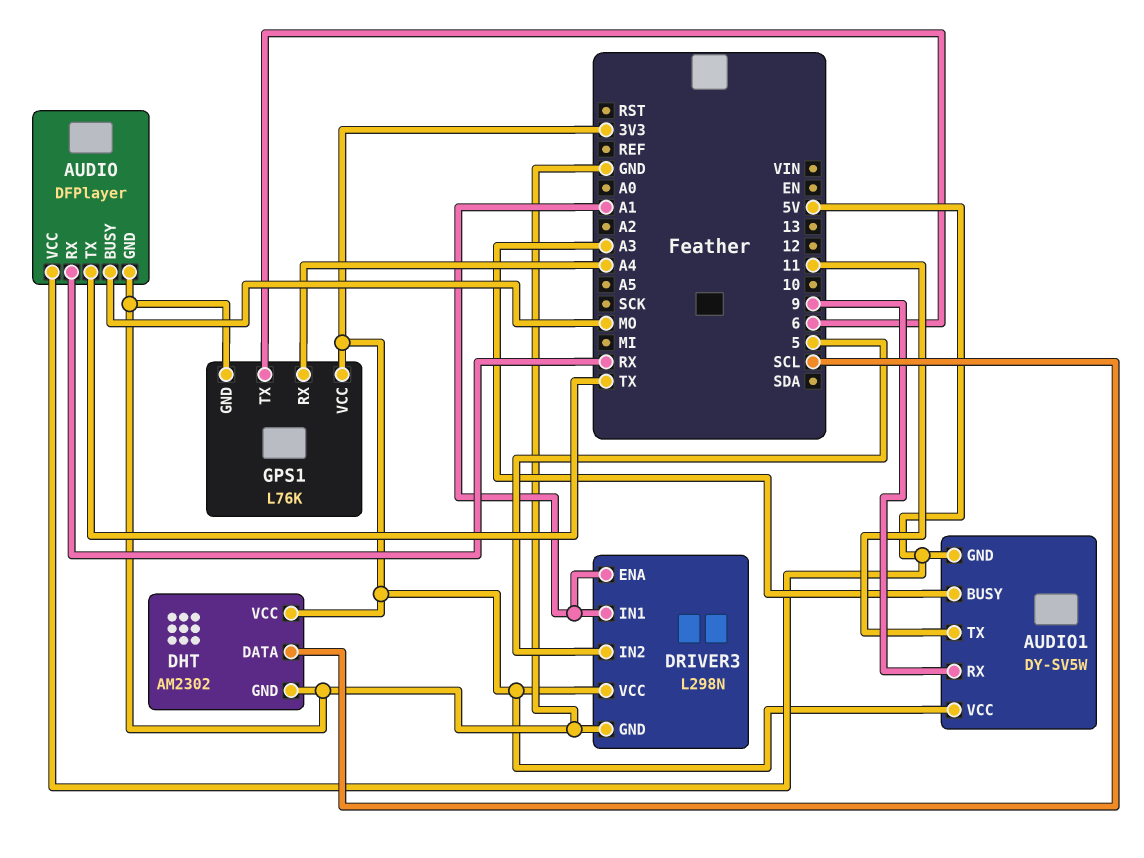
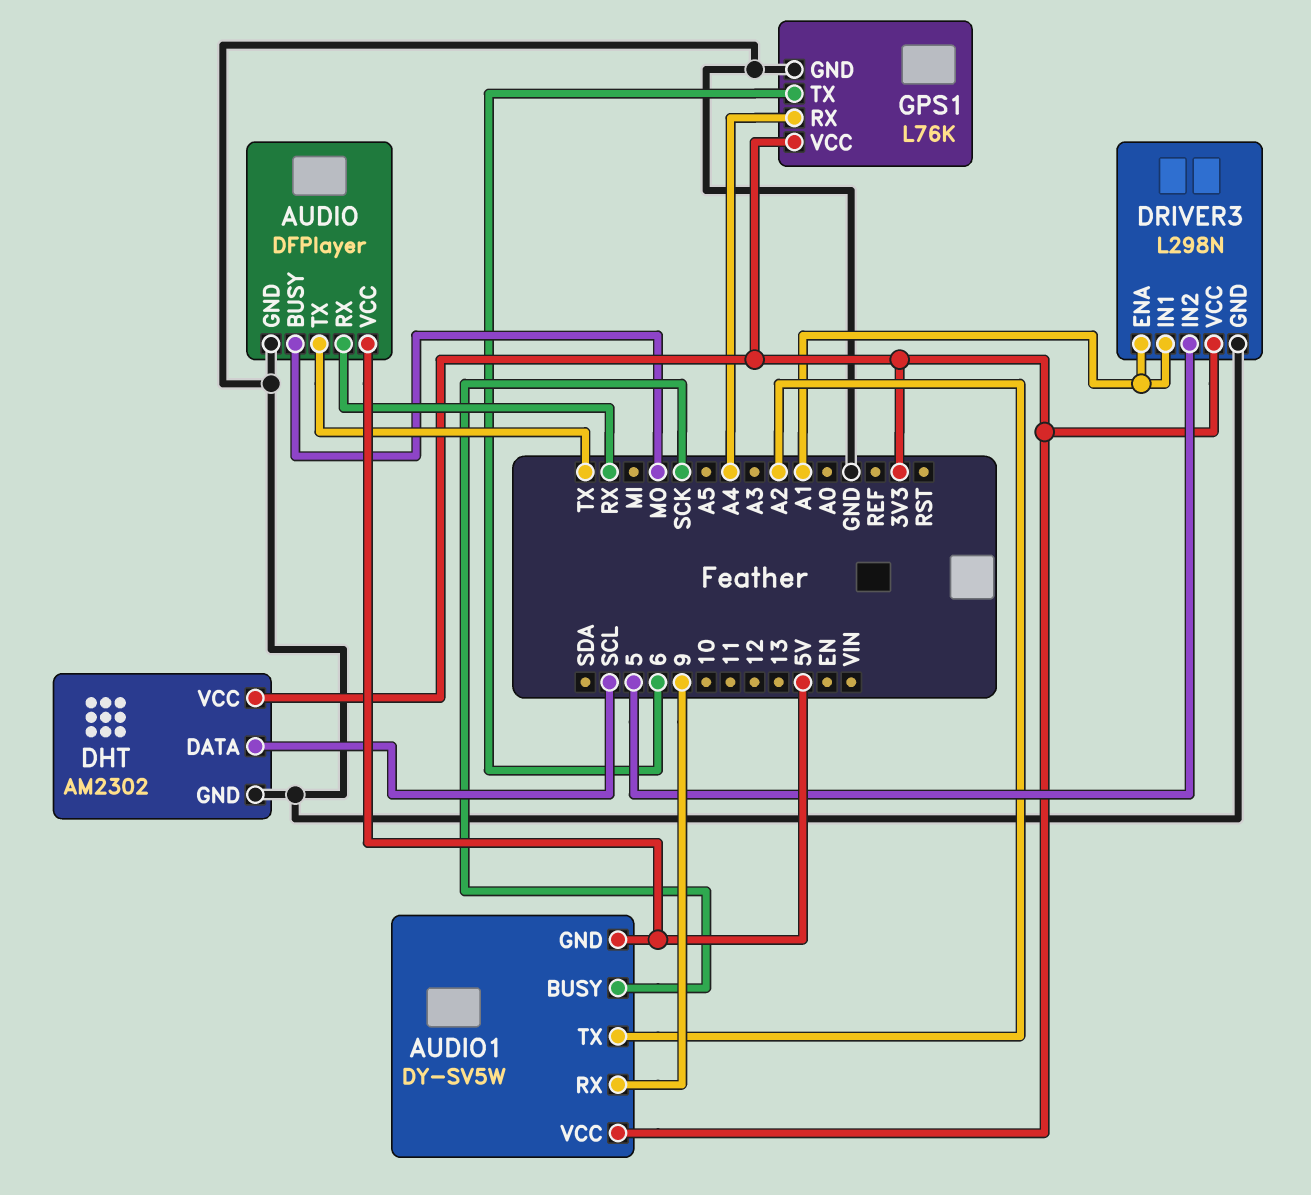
AUDIO1 pin BUSY: A3 -> SCK
AUDIO1 pin TX: 11 -> A2

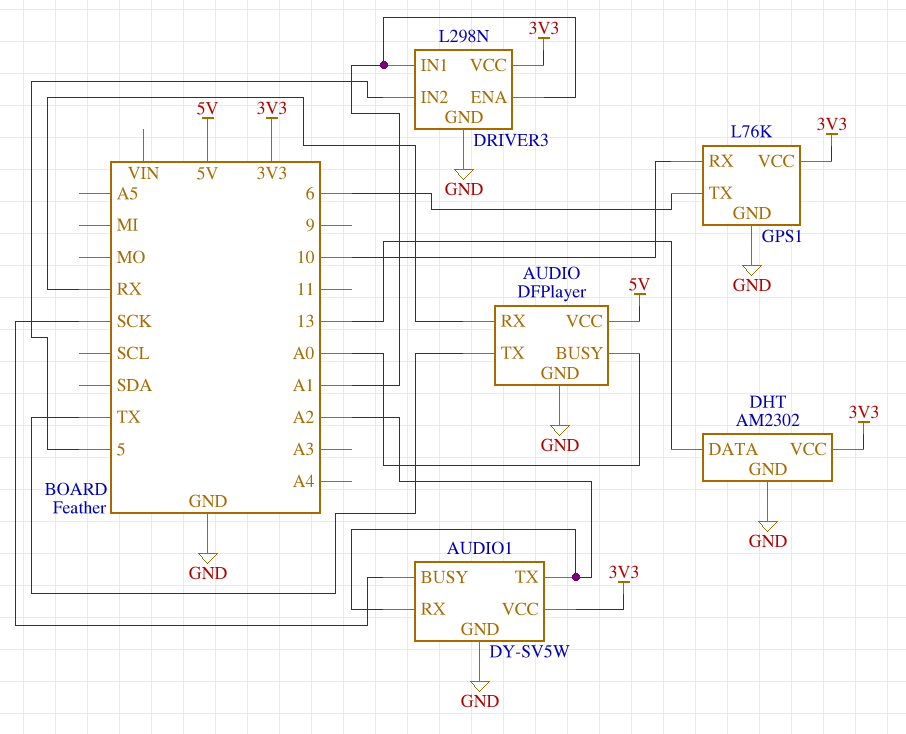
AUDIO pin BUSY: MO -> A0
AUDIO1 pin GND: 5V -> GND
AUDIO1 pin RX: 9 -> A2
DHT pin DATA: SCL -> 13
GPS1 pin RX: A4 -> 10

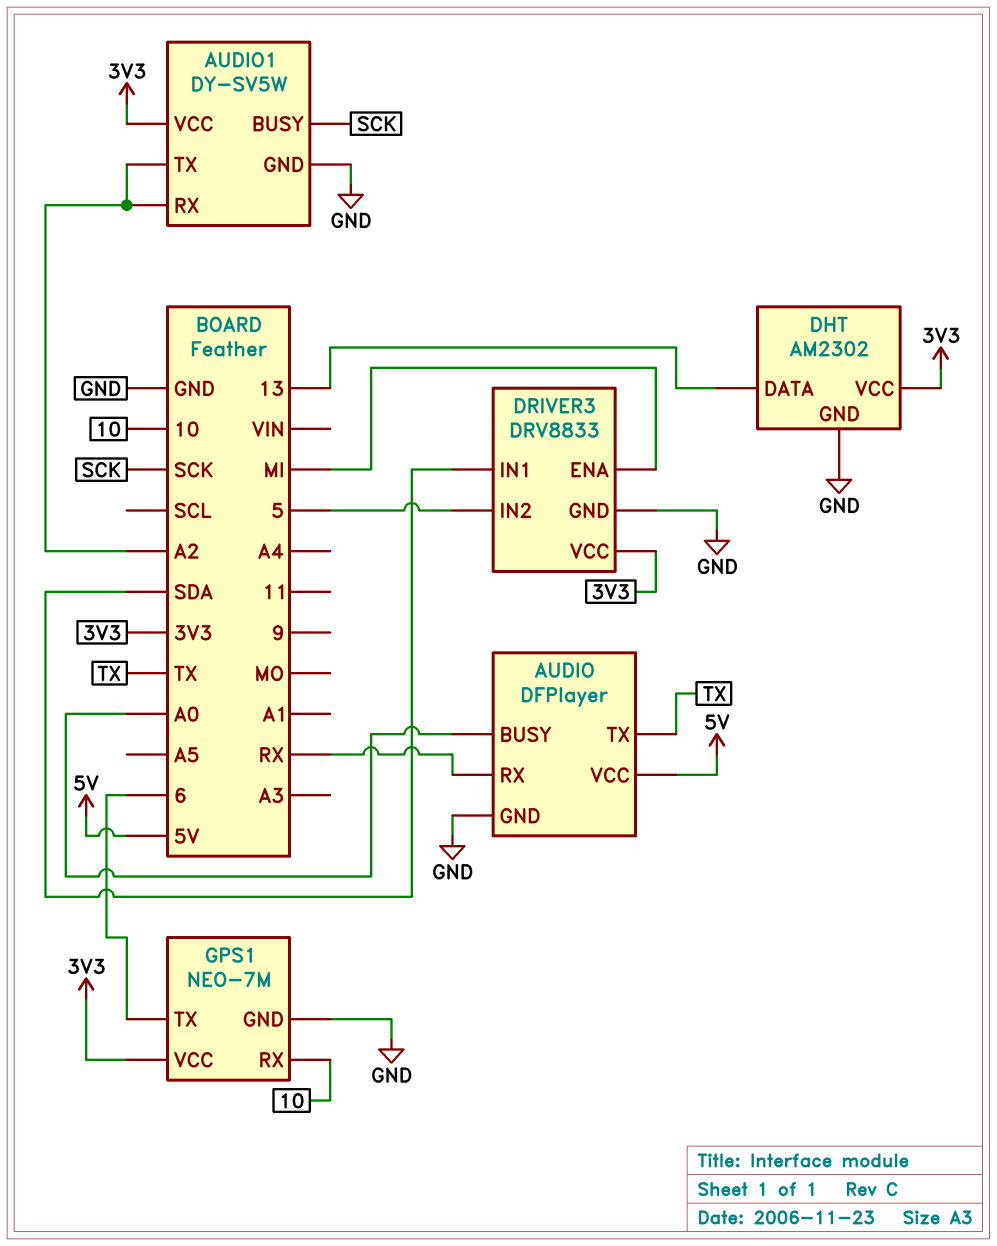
DRIVER3: L298N -> DRV8833
DRIVER3 pin ENA: A1 -> MI
DRIVER3 pin IN1: A1 -> SDA
GPS1: L76K -> NEO-7M

